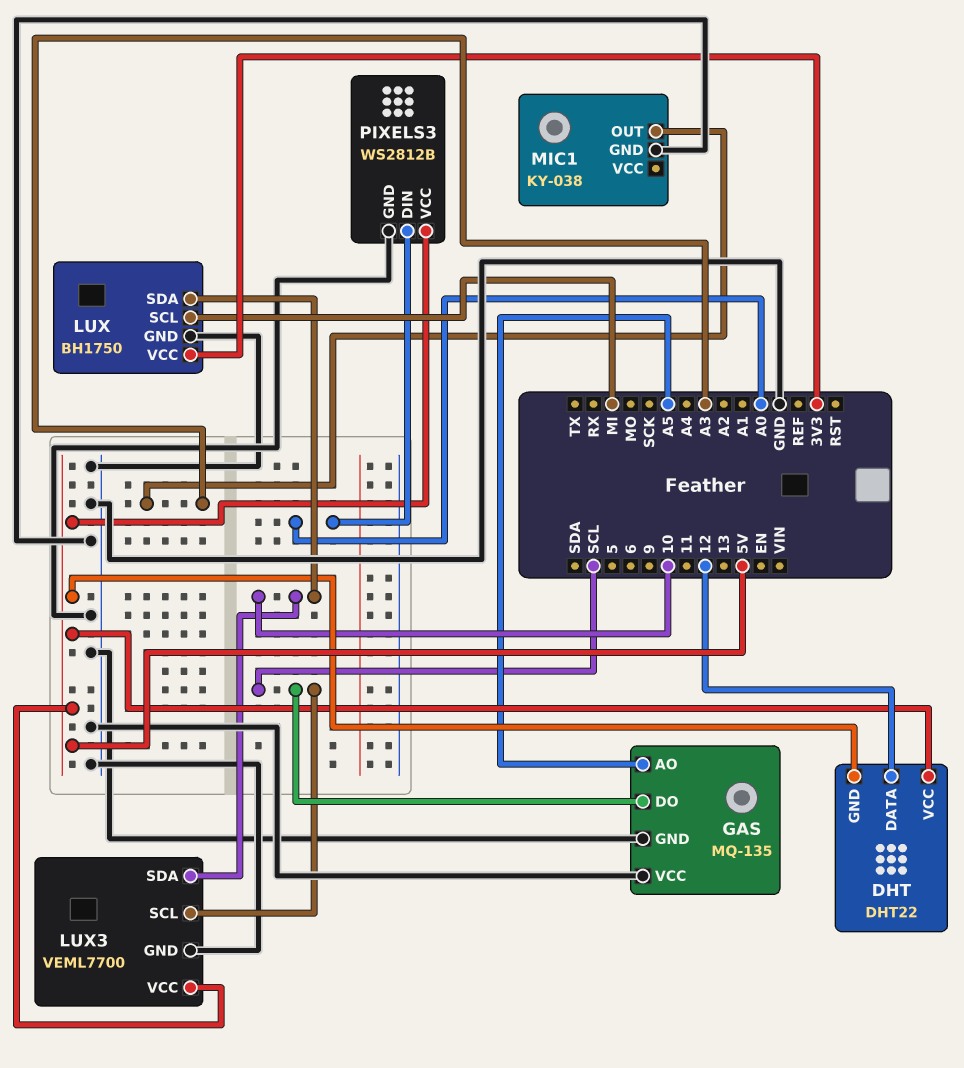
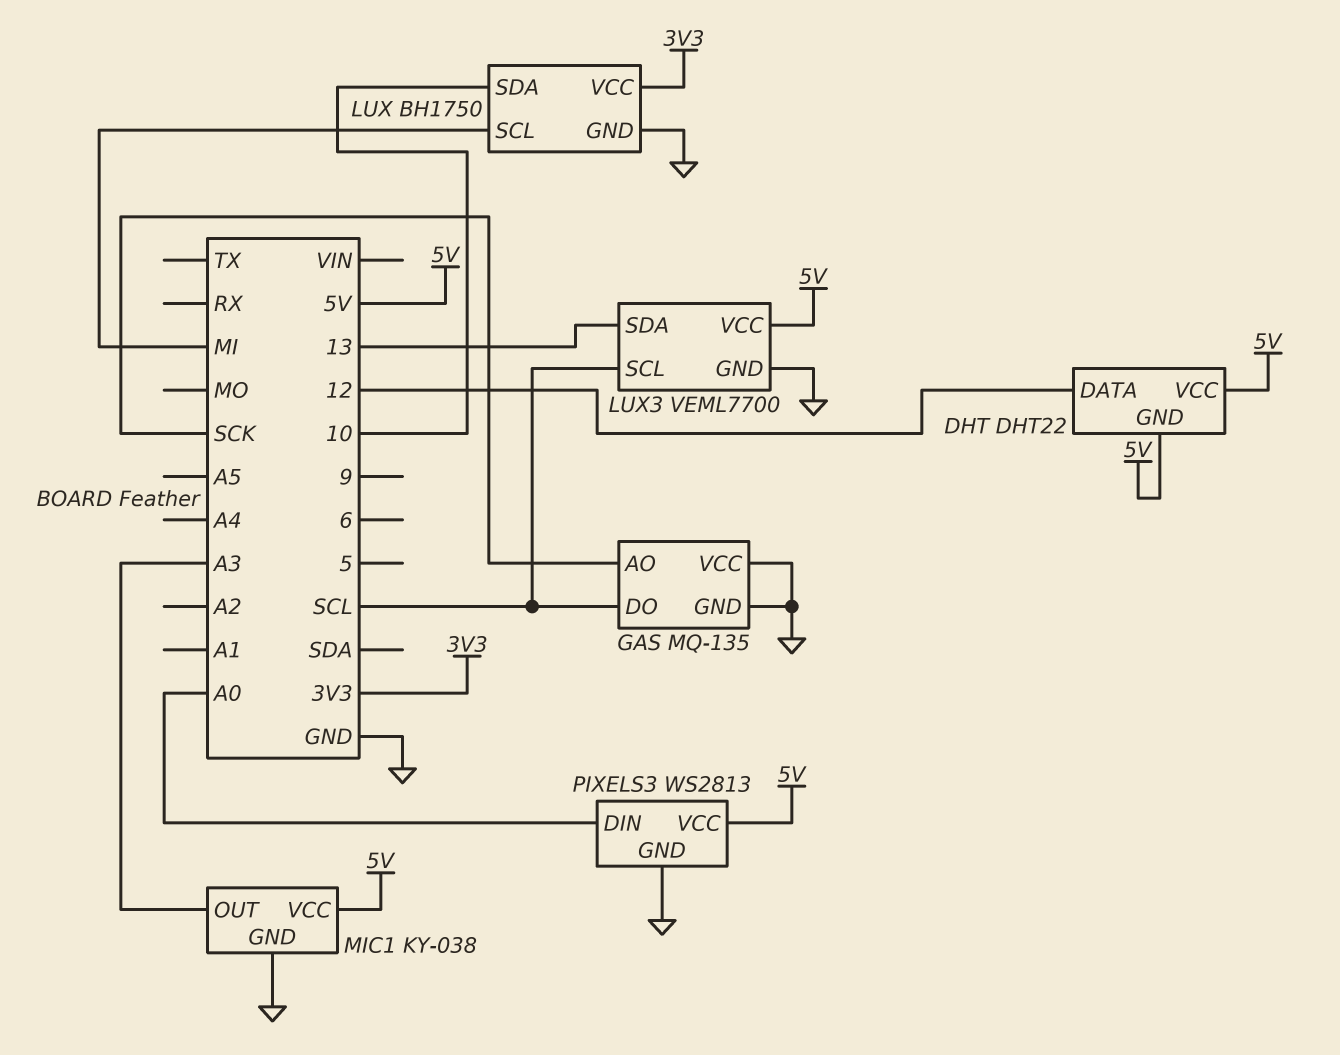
GAS pin AO: A5 -> SCK
LUX3 pin SDA: 10 -> 13
MIC1 pin VCC: none -> 5V
PIXELS3: WS2812B -> WS2813

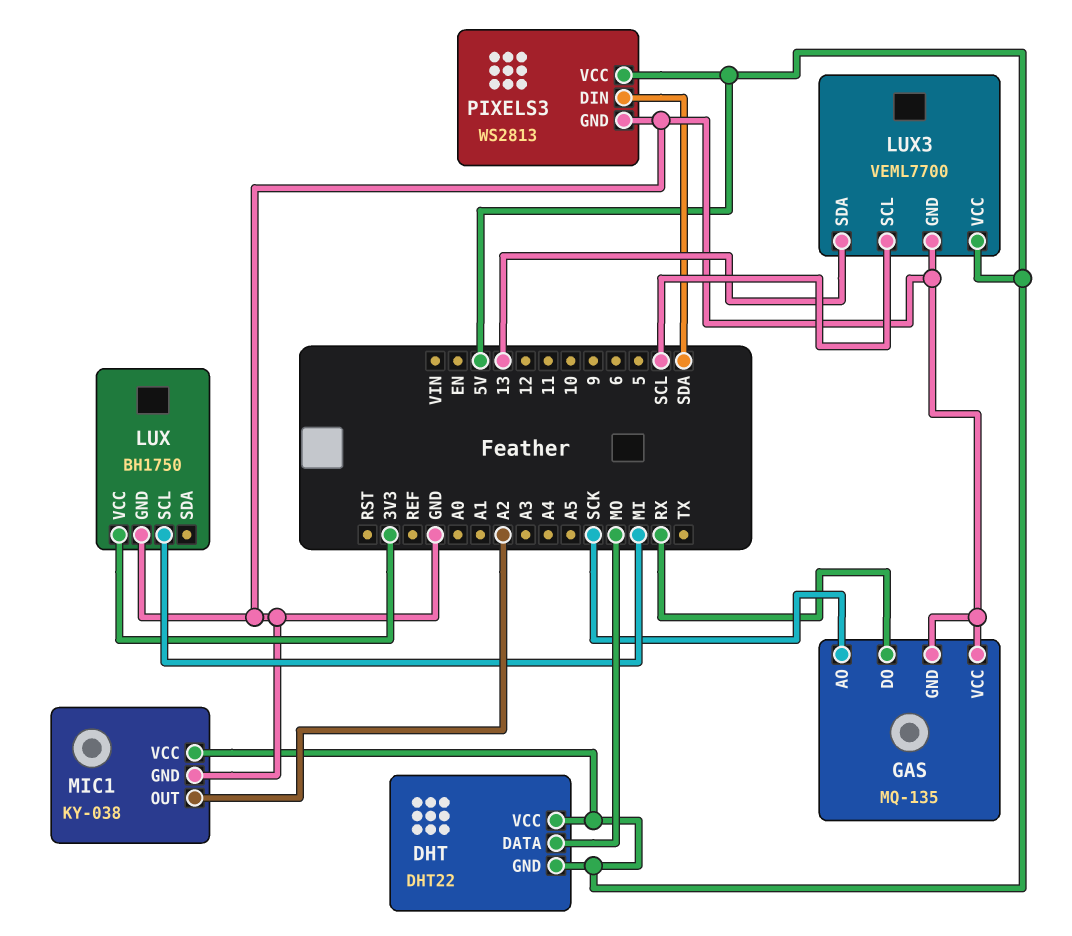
DHT pin DATA: 12 -> MO
GAS pin DO: SCL -> RX
LUX pin SDA: 10 -> none
MIC1 pin OUT: A3 -> A2
PIXELS3 pin DIN: A0 -> SDA

